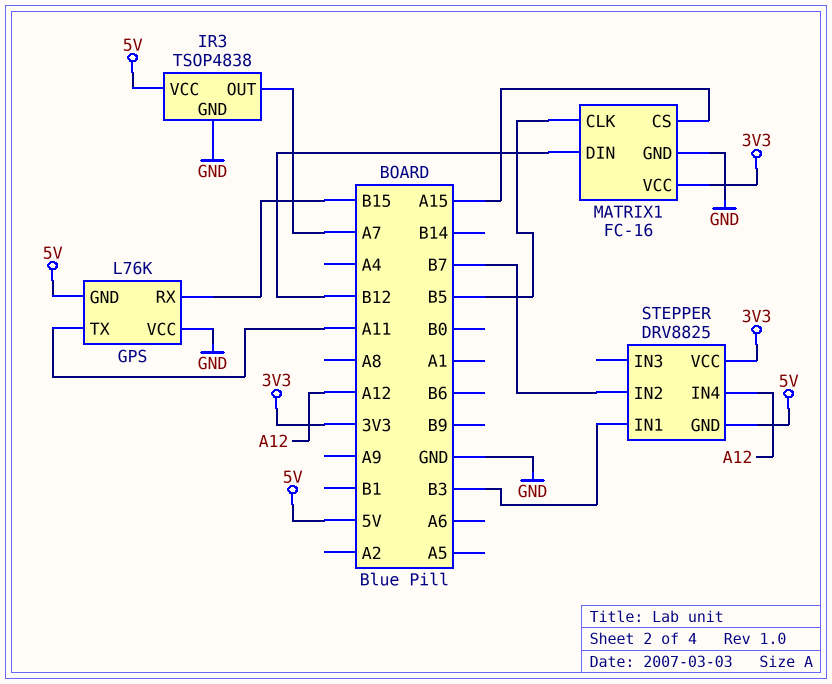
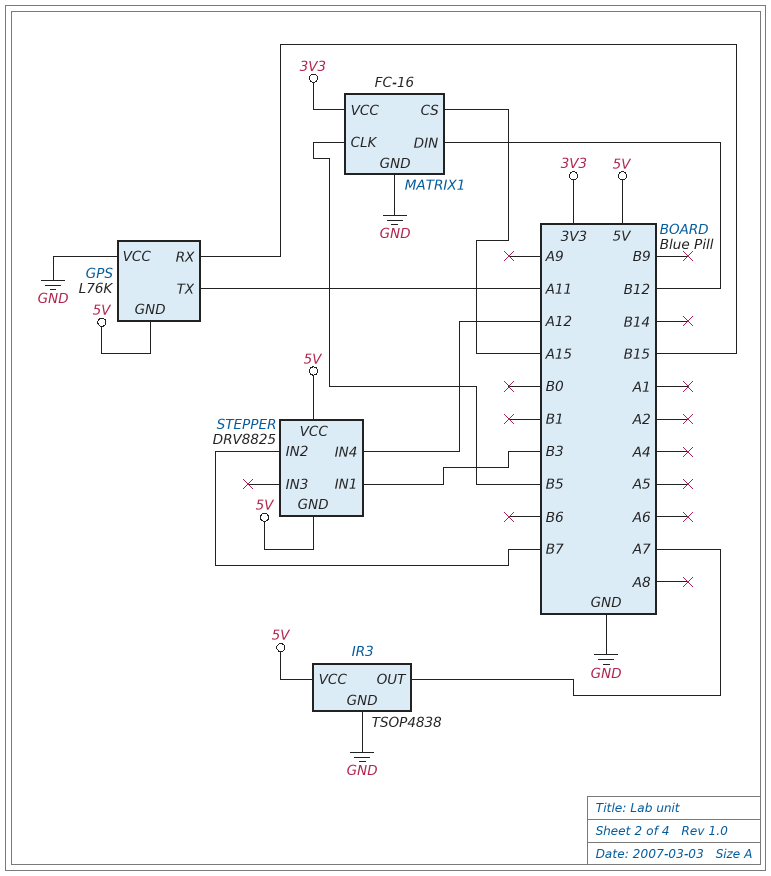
STEPPER pin VCC: 3V3 -> 5V

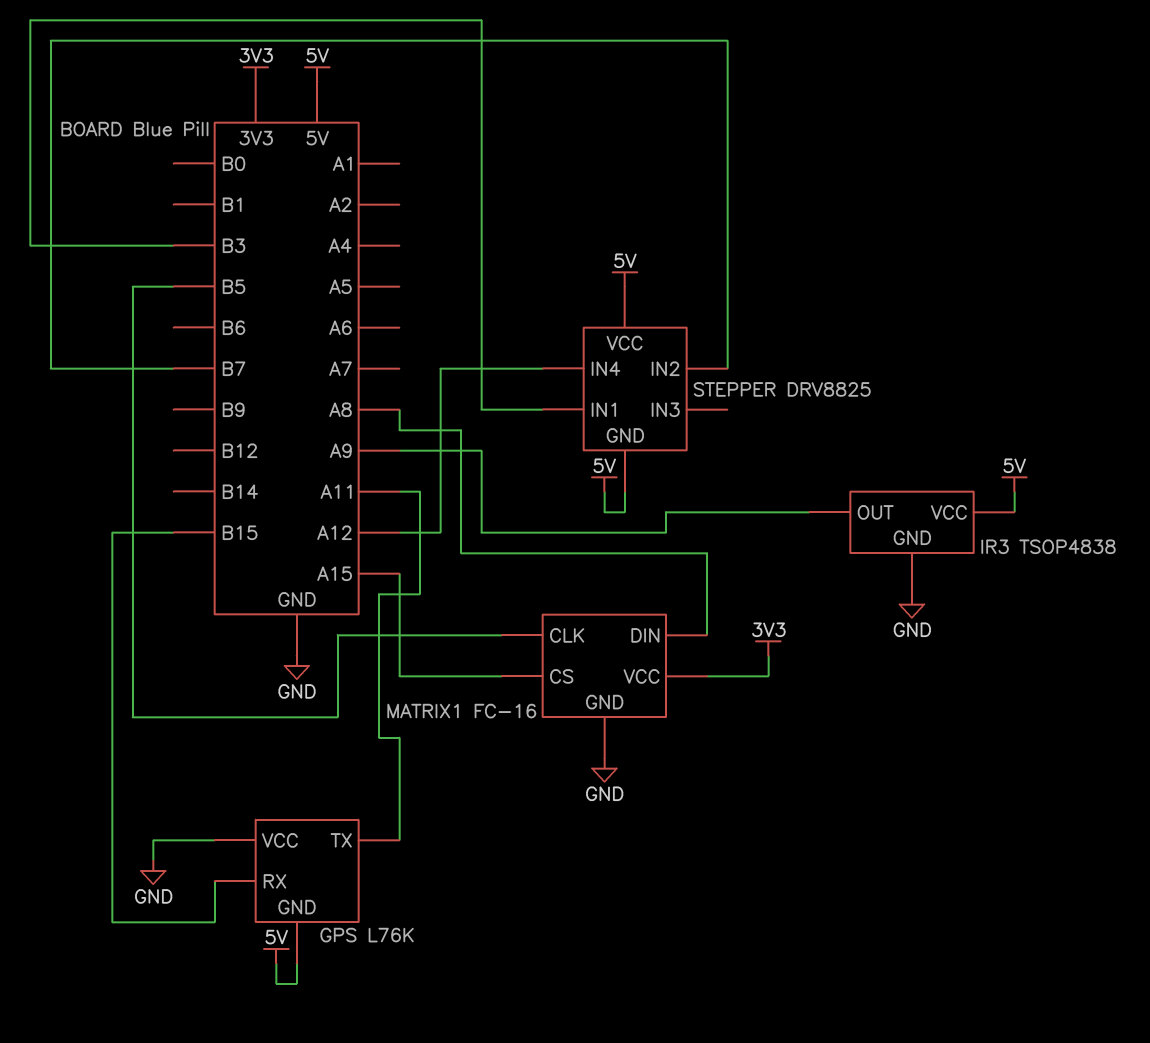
IR3 pin OUT: A7 -> A9
MATRIX1 pin DIN: B12 -> A8

